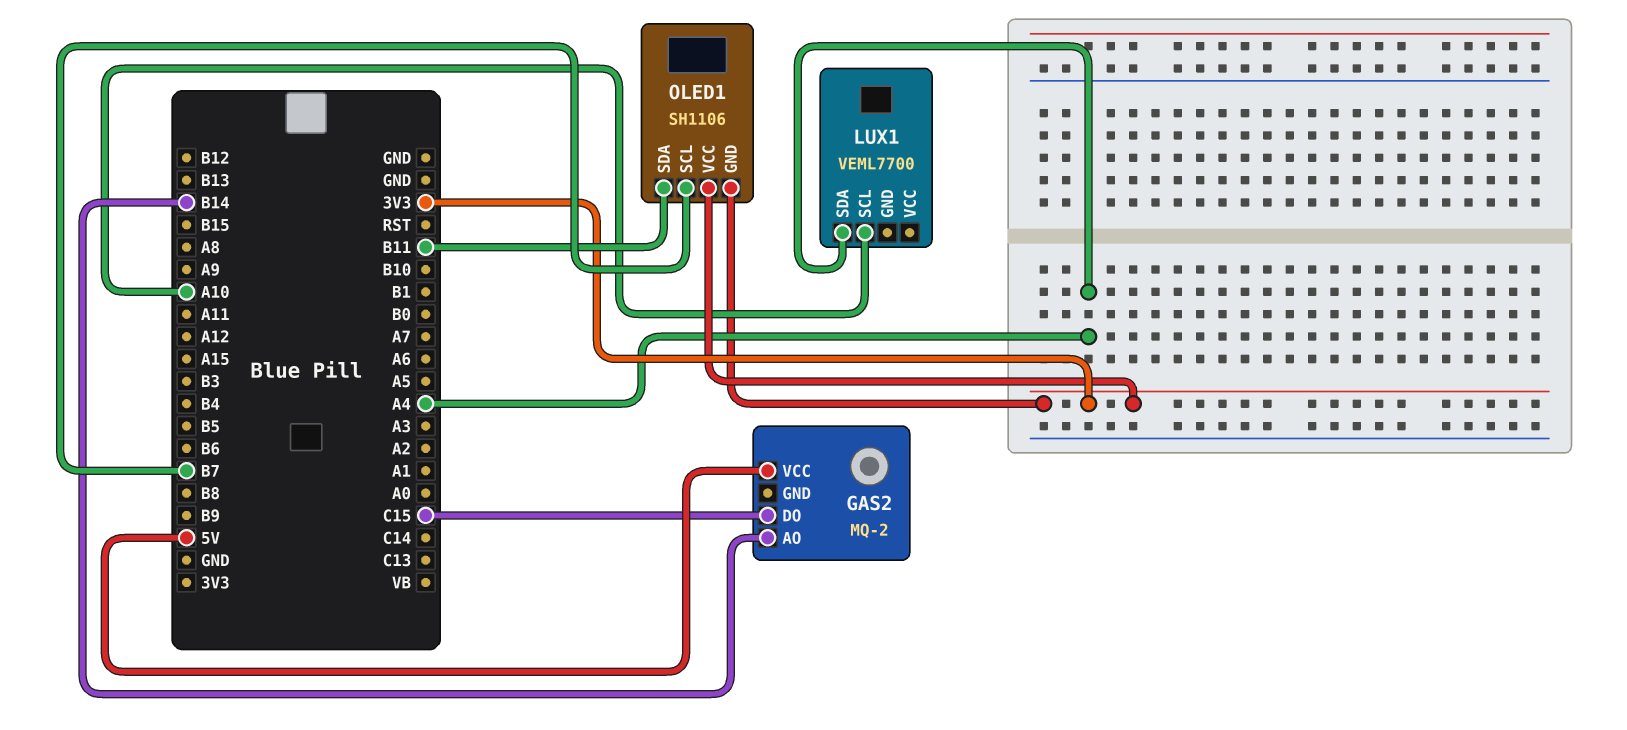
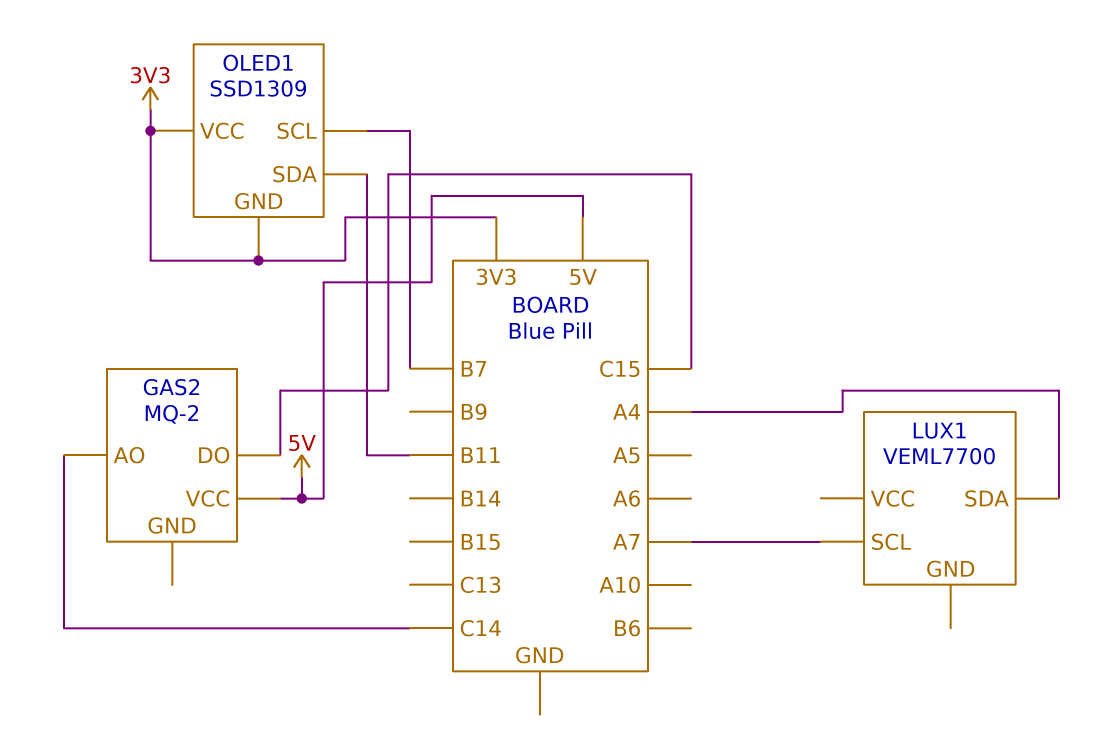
GAS2 pin AO: B14 -> C14
LUX1 pin SCL: A10 -> A7
OLED1: SH1106 -> SSD1309

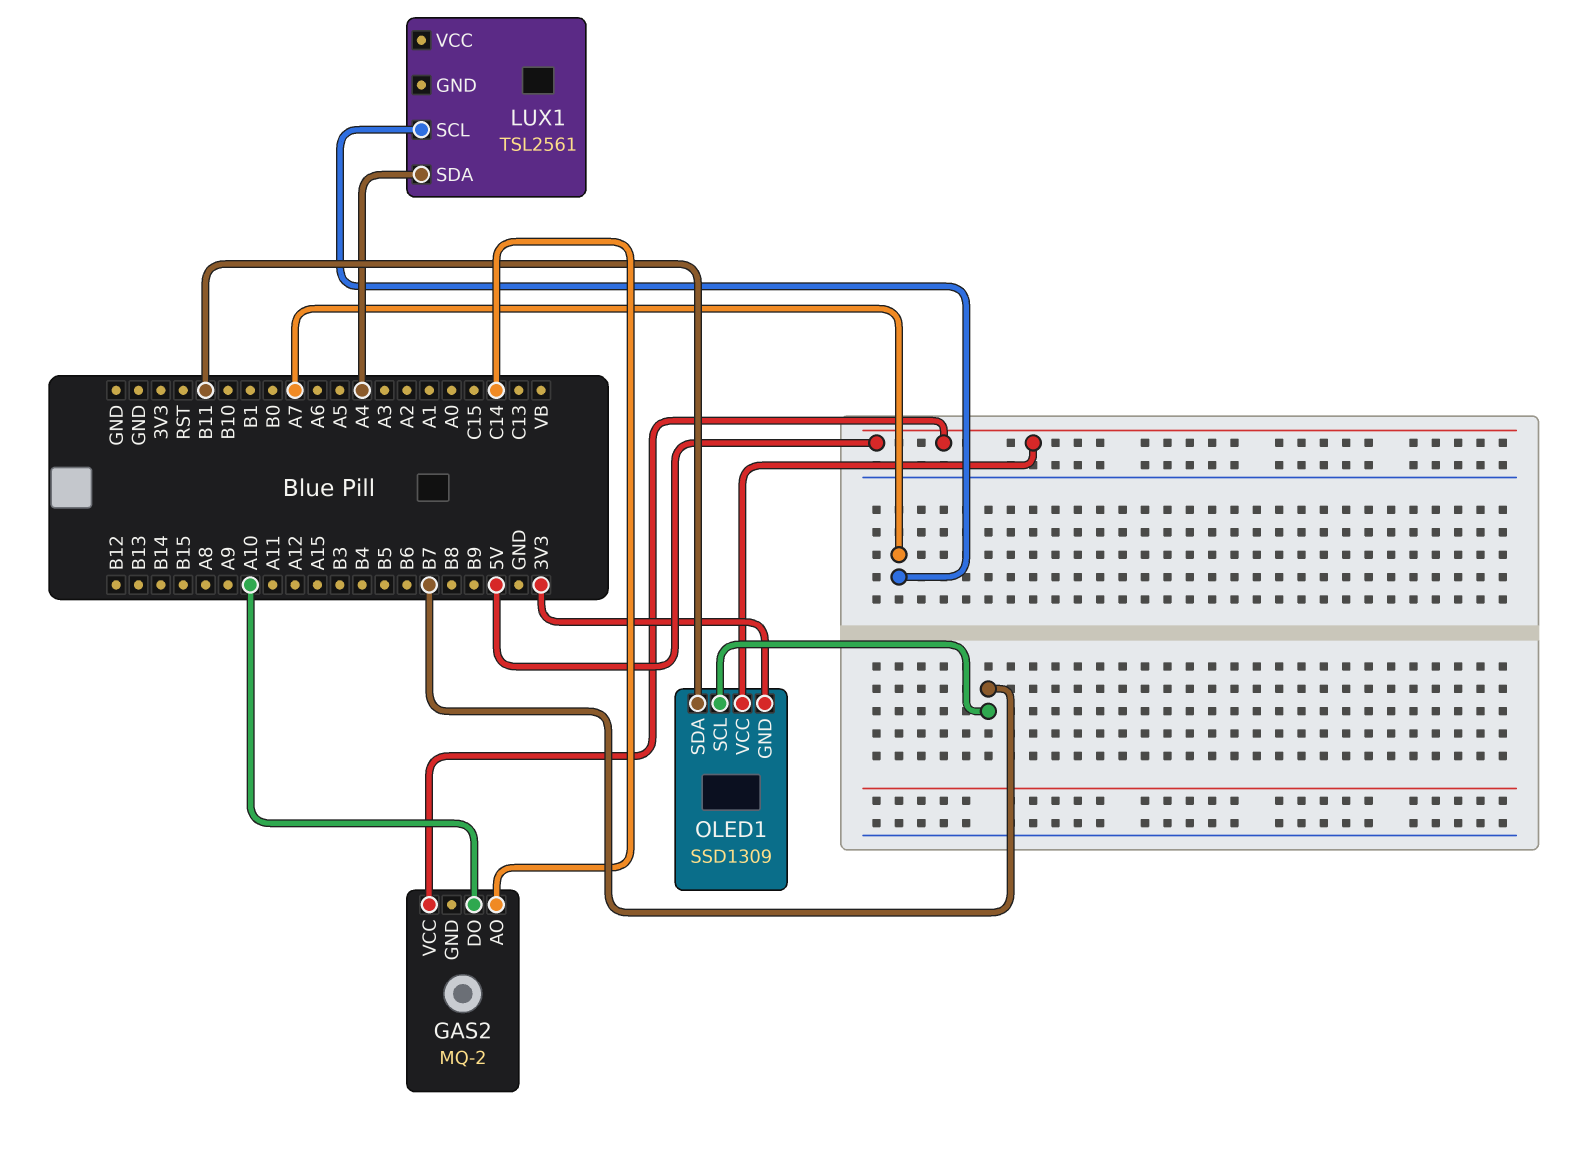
GAS2 pin DO: C15 -> A10
LUX1: VEML7700 -> TSL2561
OLED1 pin VCC: 3V3 -> 5V

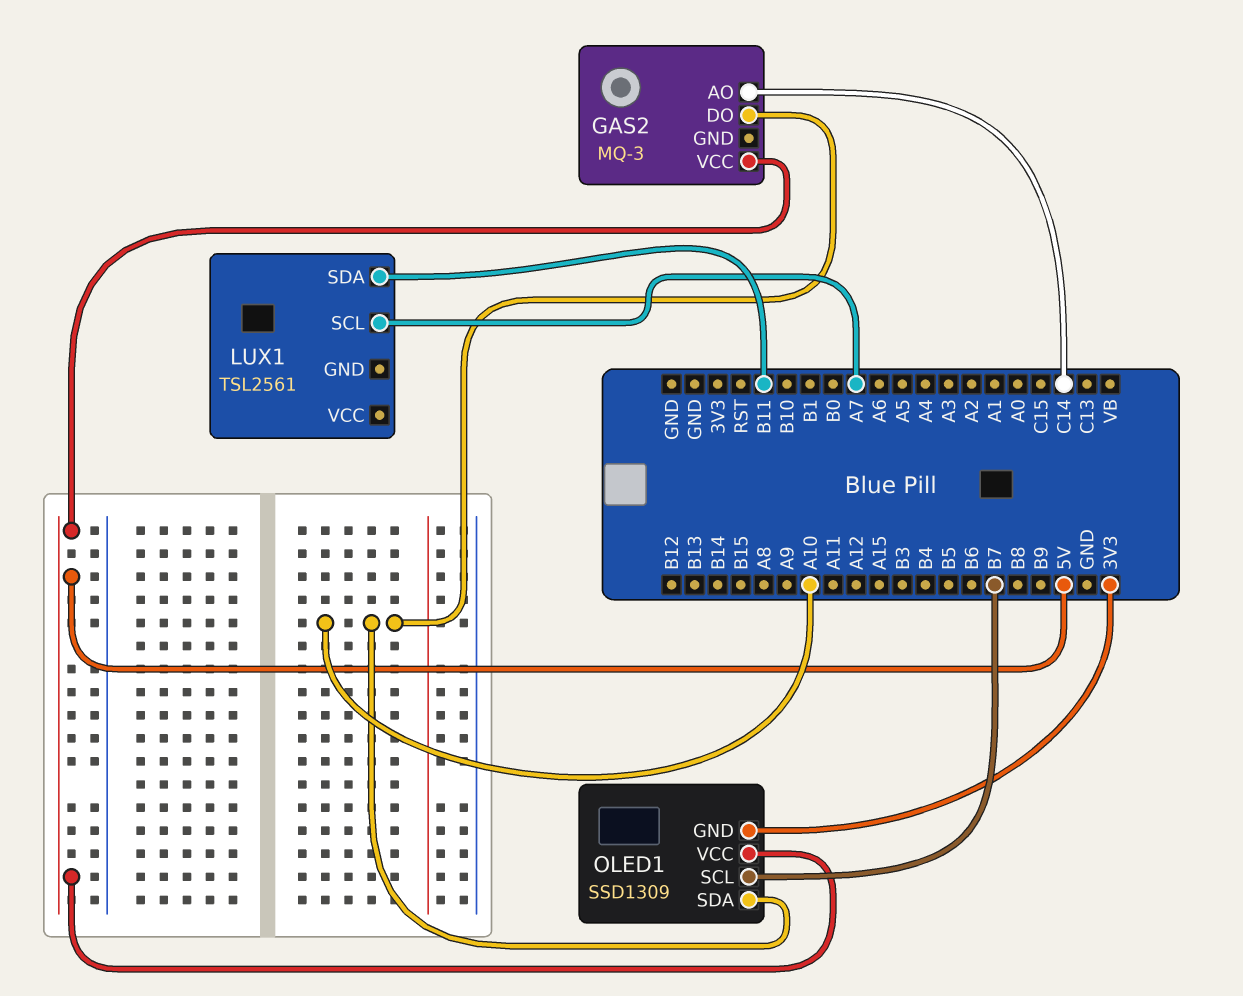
GAS2: MQ-2 -> MQ-3
LUX1 pin SDA: A4 -> B11
OLED1 pin SDA: B11 -> A10

